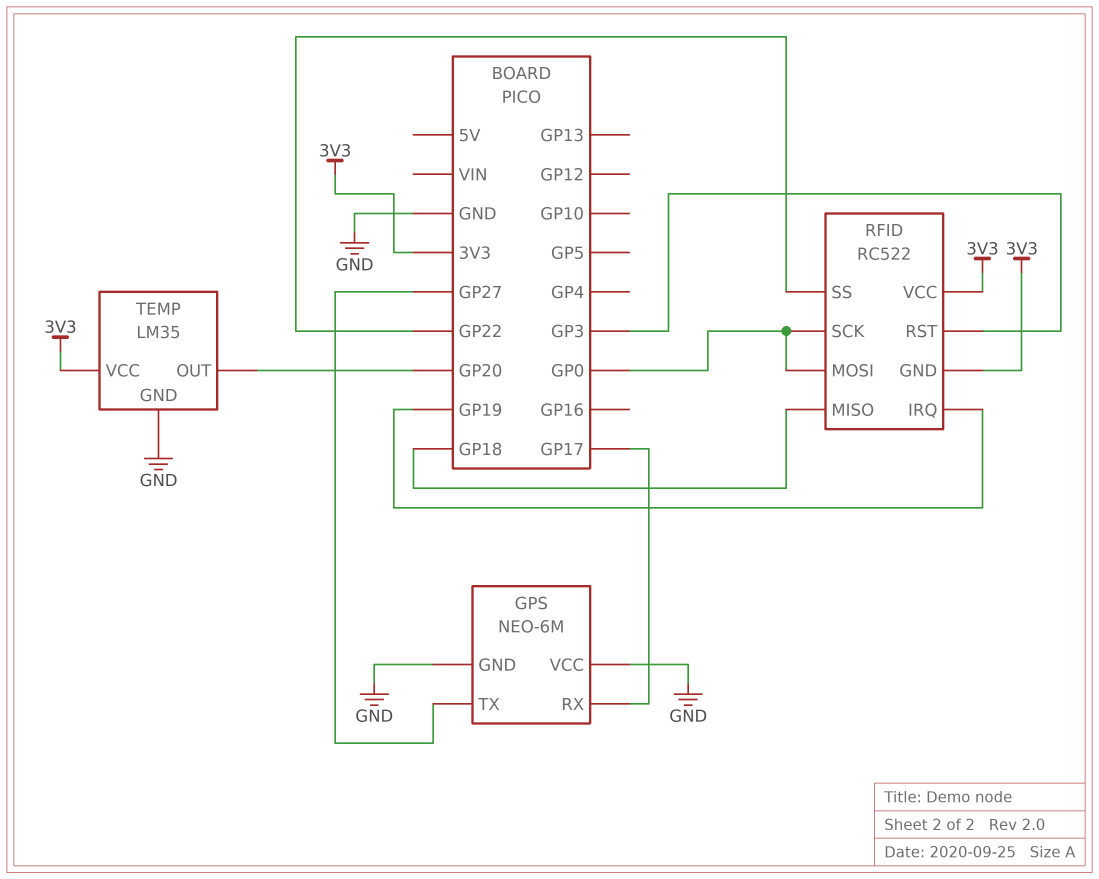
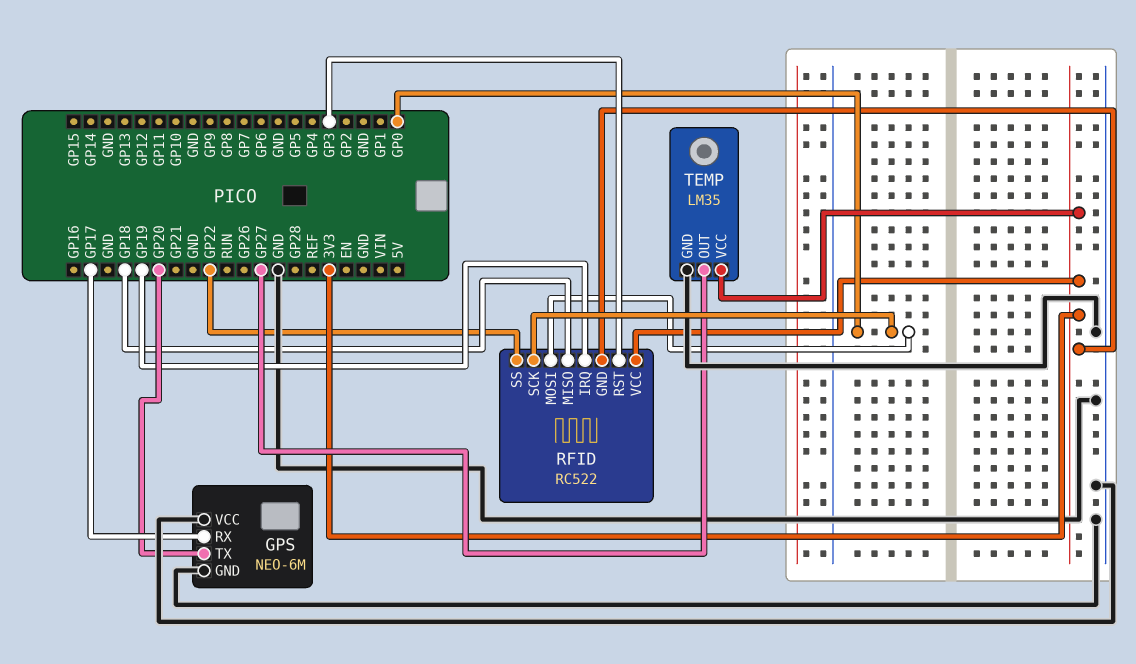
GPS pin TX: GP27 -> GP20
TEMP pin OUT: GP20 -> GP27

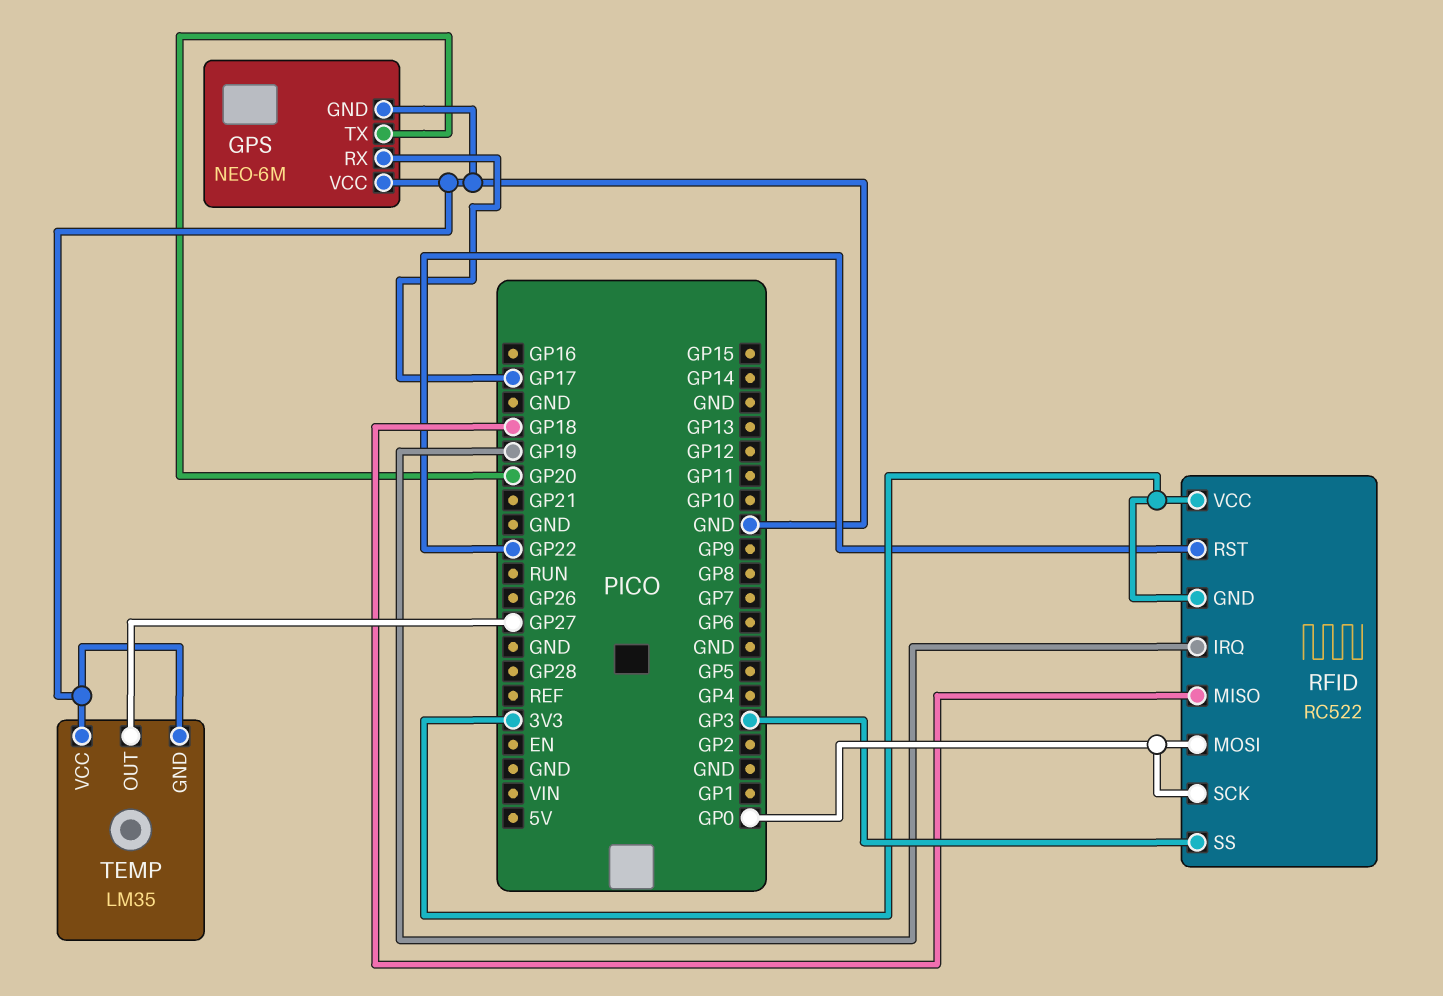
RFID pin RST: GP3 -> GP22
RFID pin SS: GP22 -> GP3
TEMP pin VCC: 3V3 -> GND

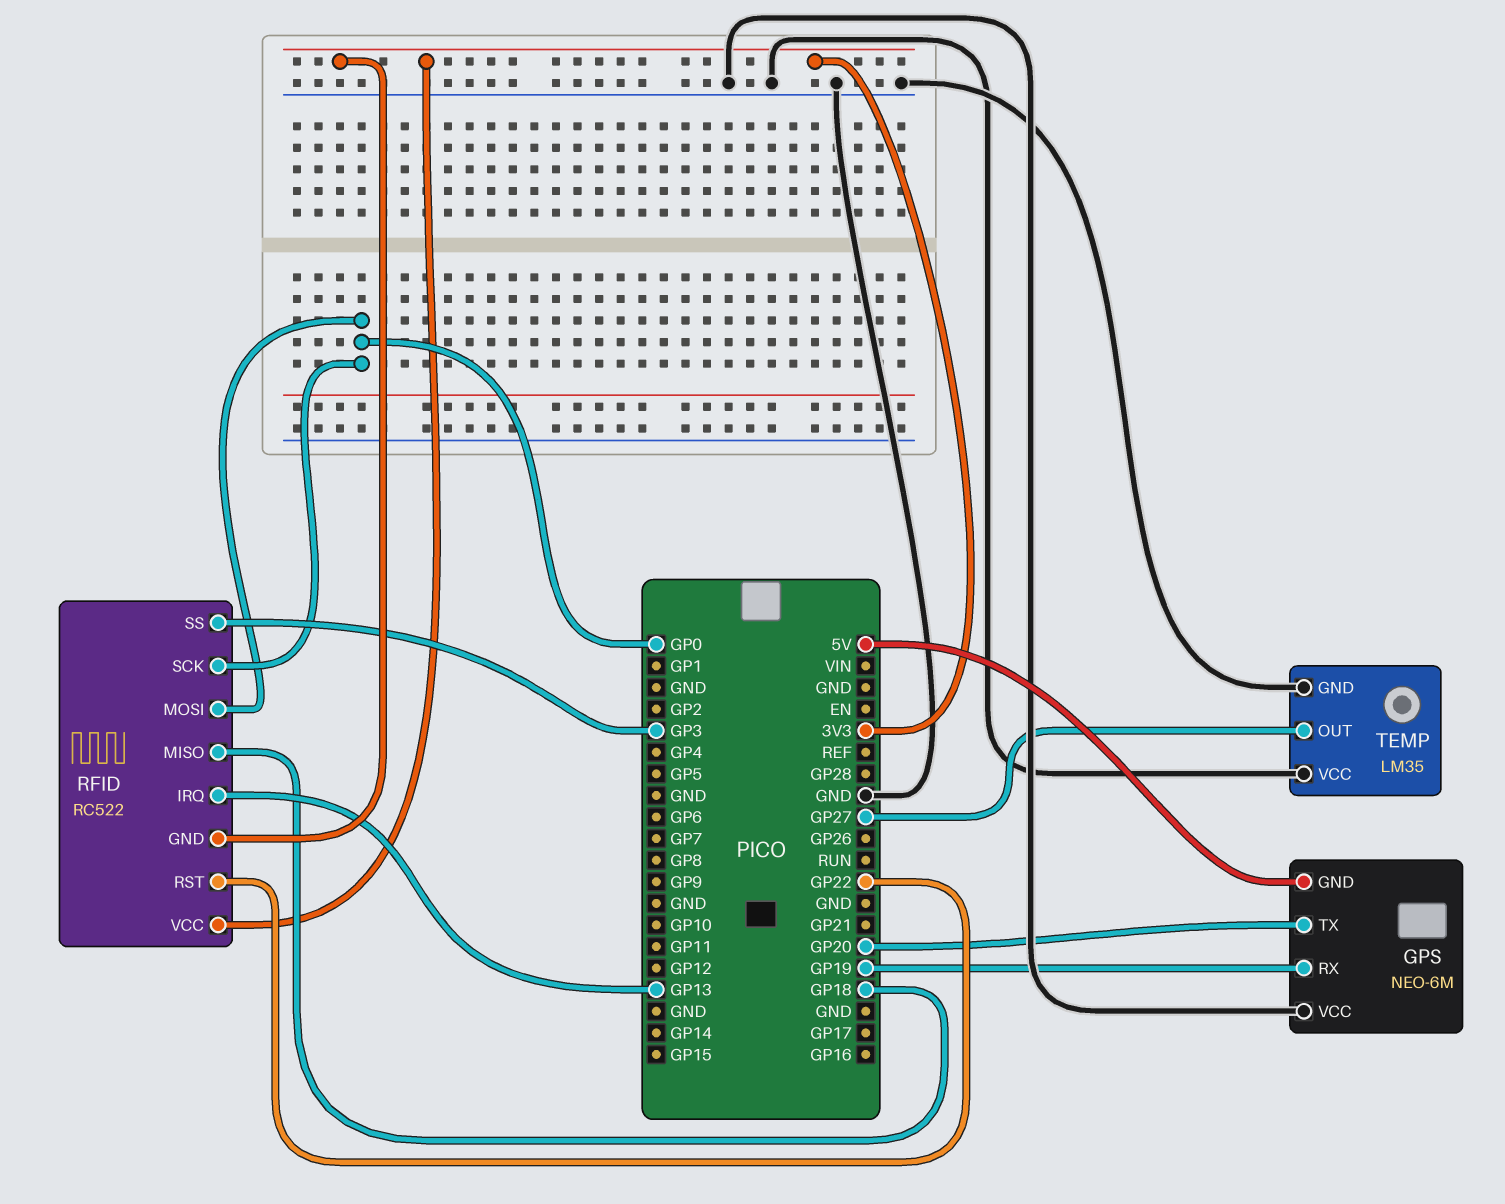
GPS pin GND: GND -> 5V
GPS pin RX: GP17 -> GP19
RFID pin IRQ: GP19 -> GP13

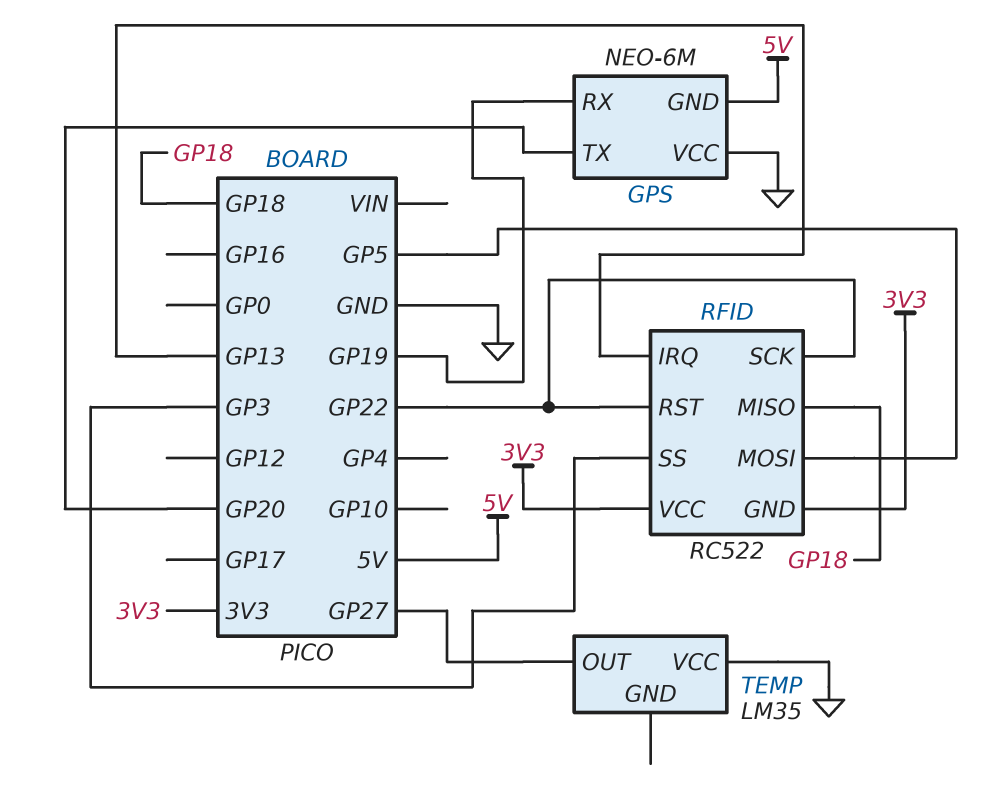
RFID pin MOSI: GP0 -> GP5
RFID pin SCK: GP0 -> GP22
TEMP pin GND: GND -> none

